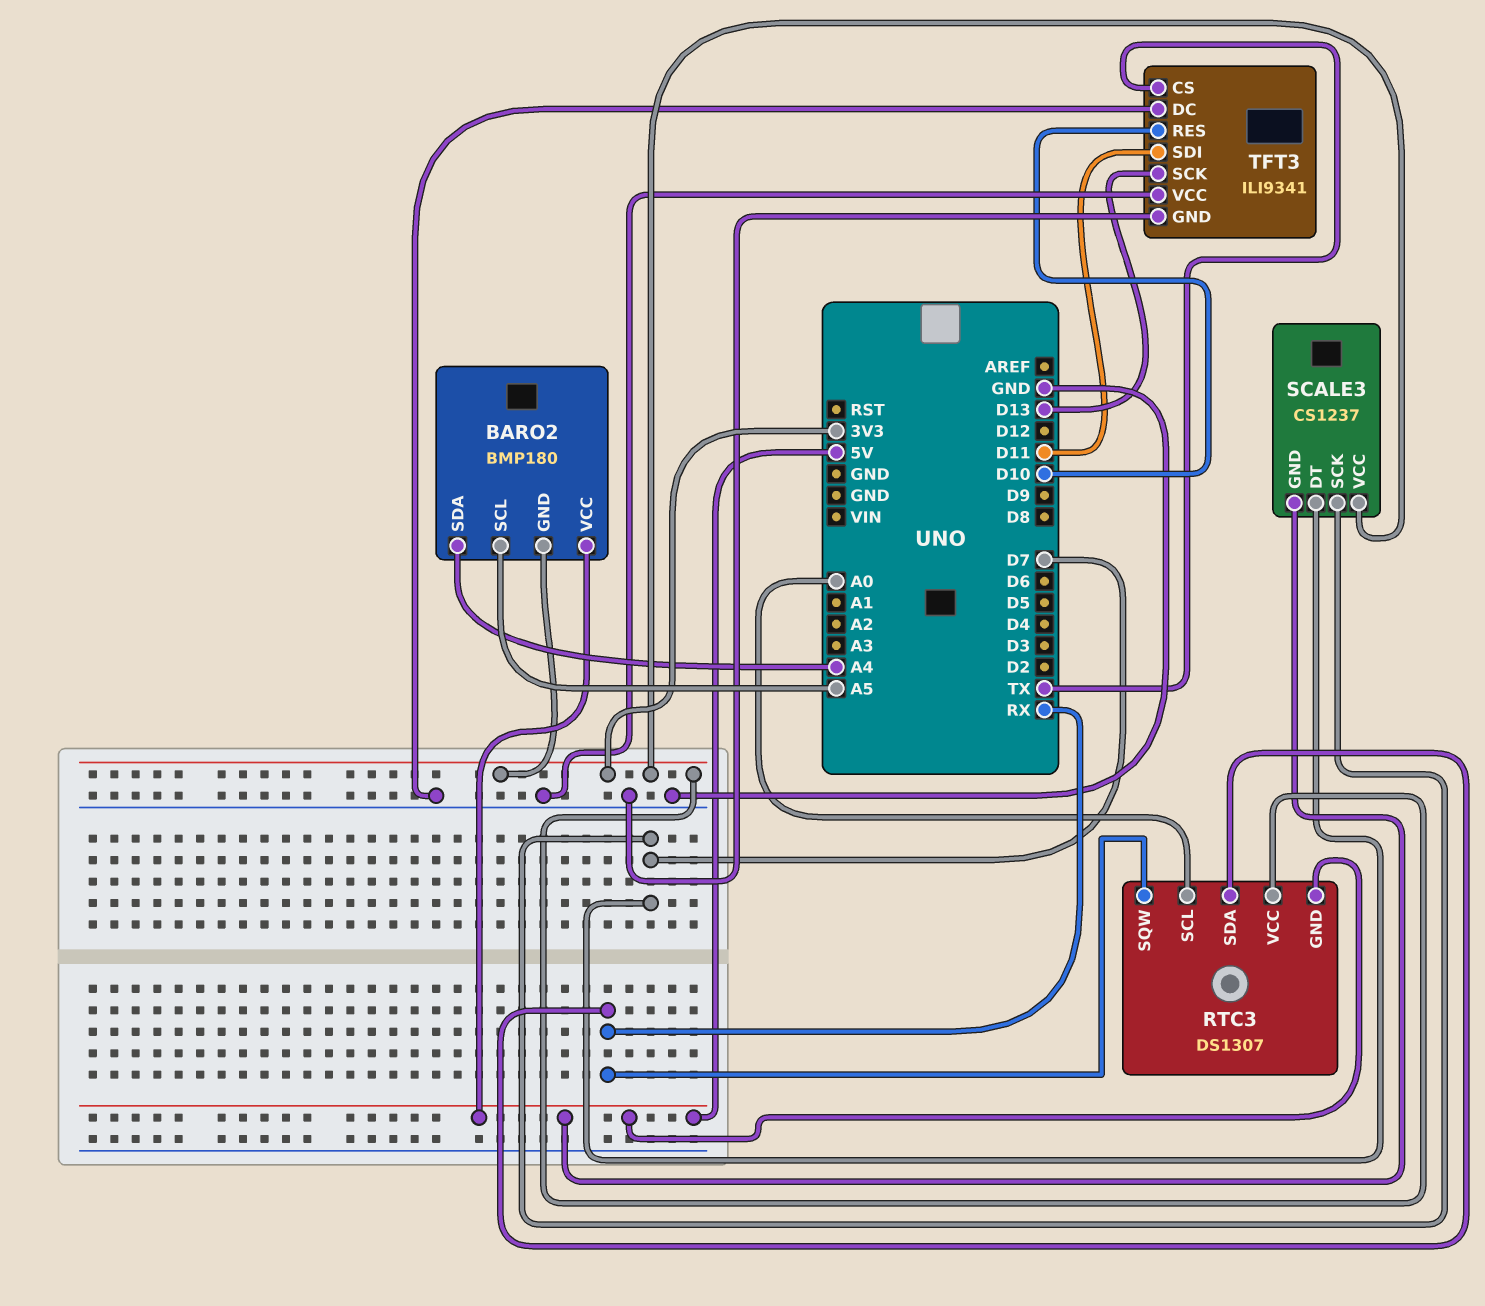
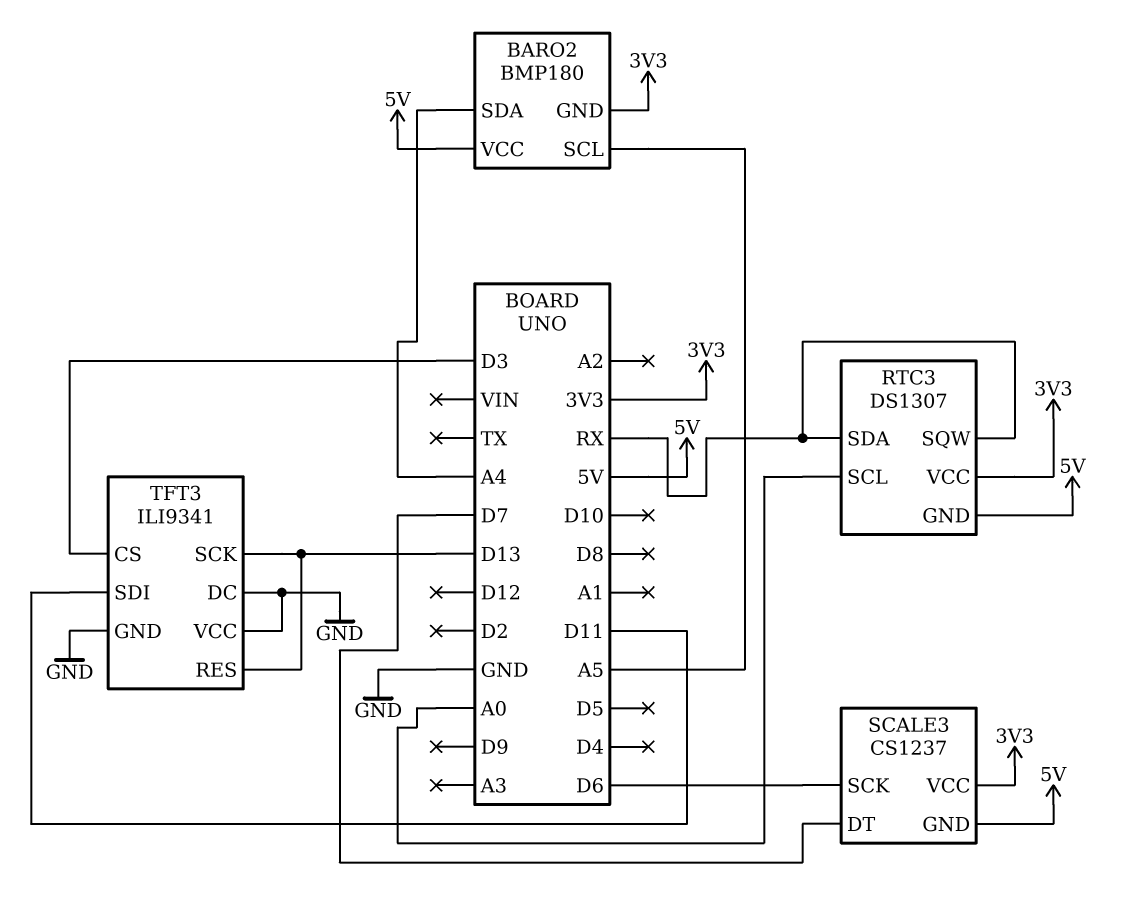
SCALE3 pin SCK: D7 -> D6
TFT3 pin CS: TX -> D3
TFT3 pin RES: D10 -> D13

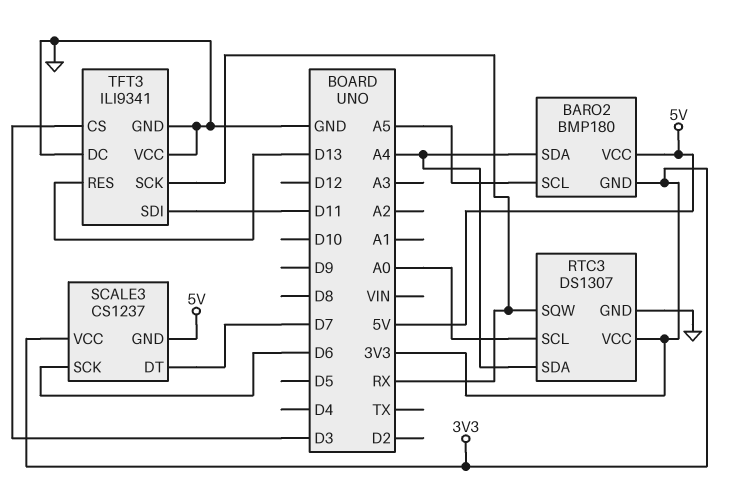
RTC3 pin GND: 5V -> GND
RTC3 pin SDA: RX -> A4
TFT3 pin SCK: D13 -> RX

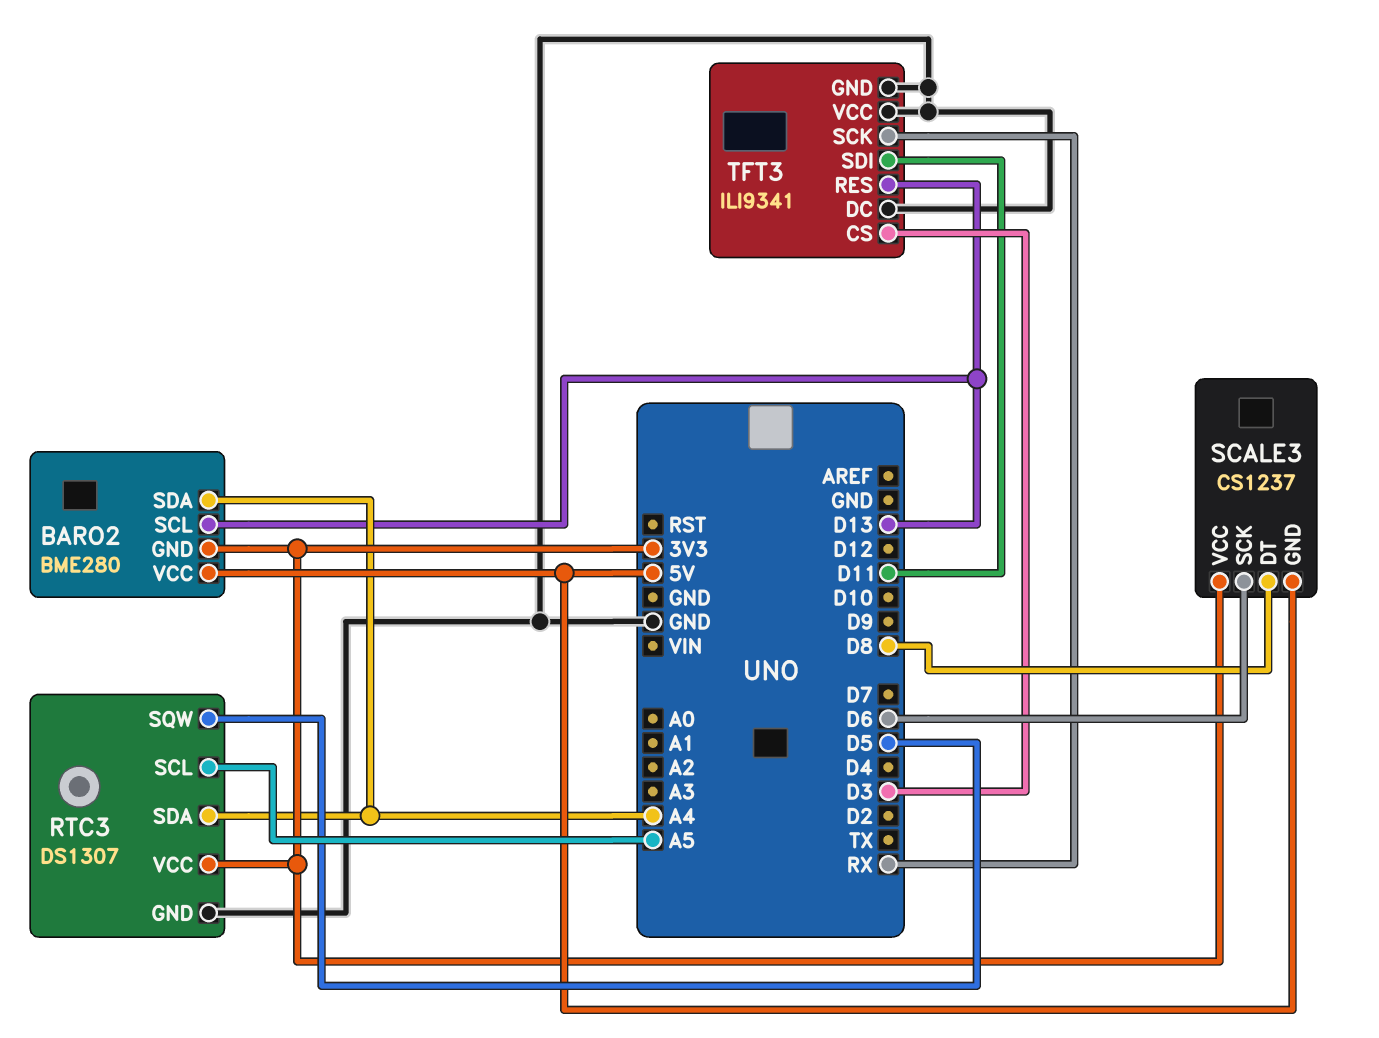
BARO2: BMP180 -> BME280
BARO2 pin SCL: A5 -> D13
RTC3 pin SCL: A0 -> A5
RTC3 pin SQW: RX -> D5
SCALE3 pin DT: D7 -> D8

